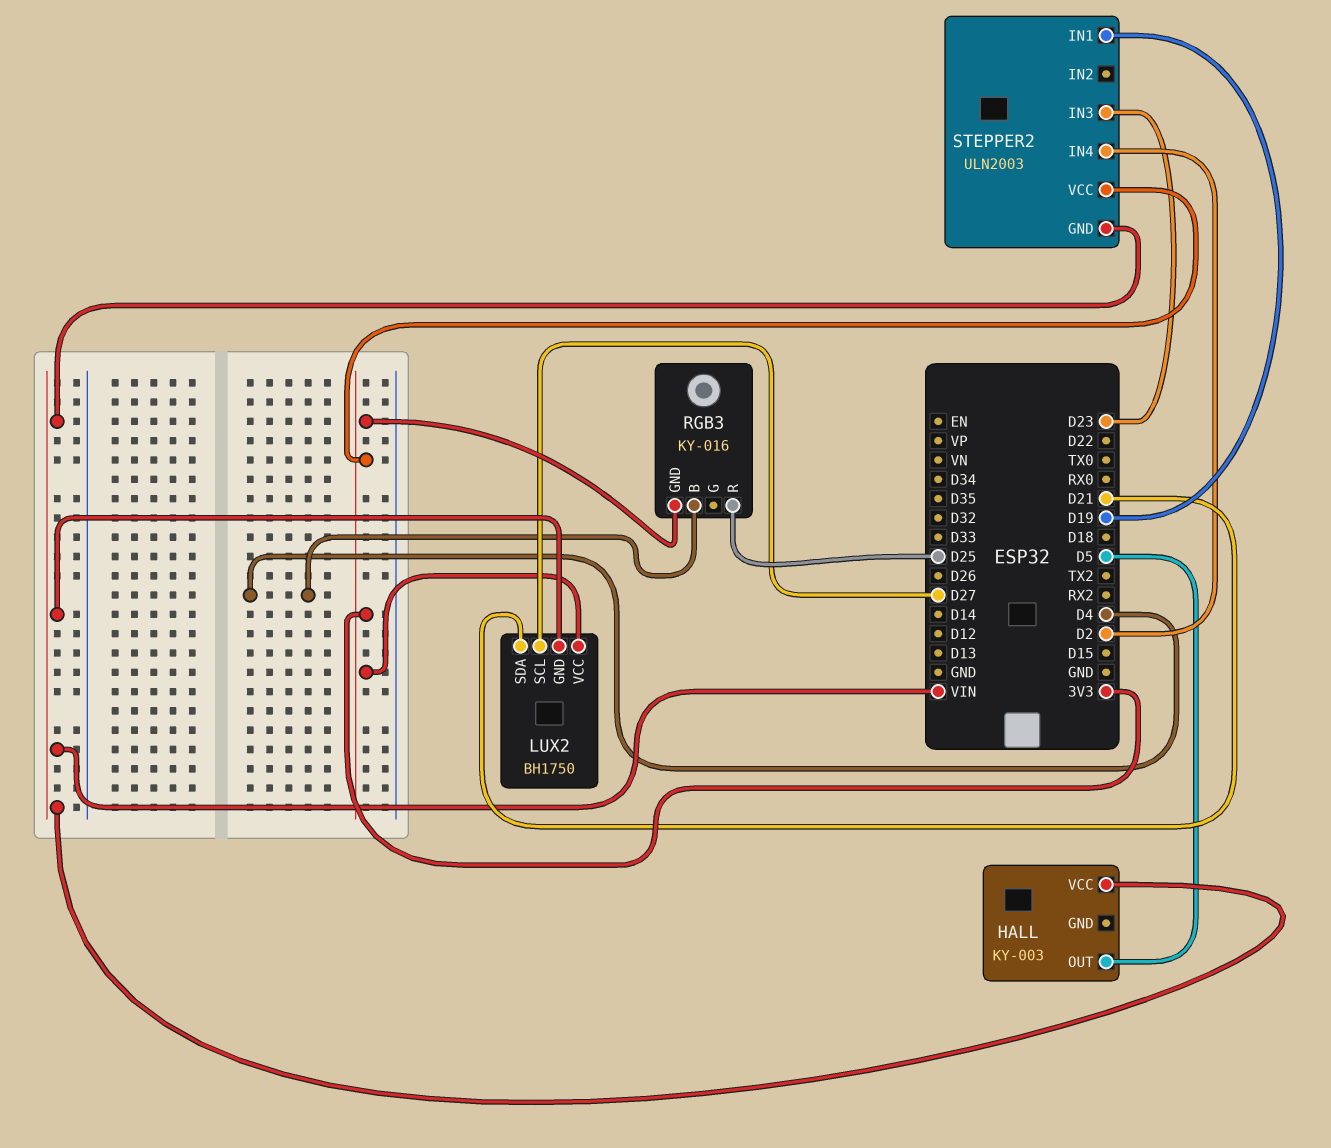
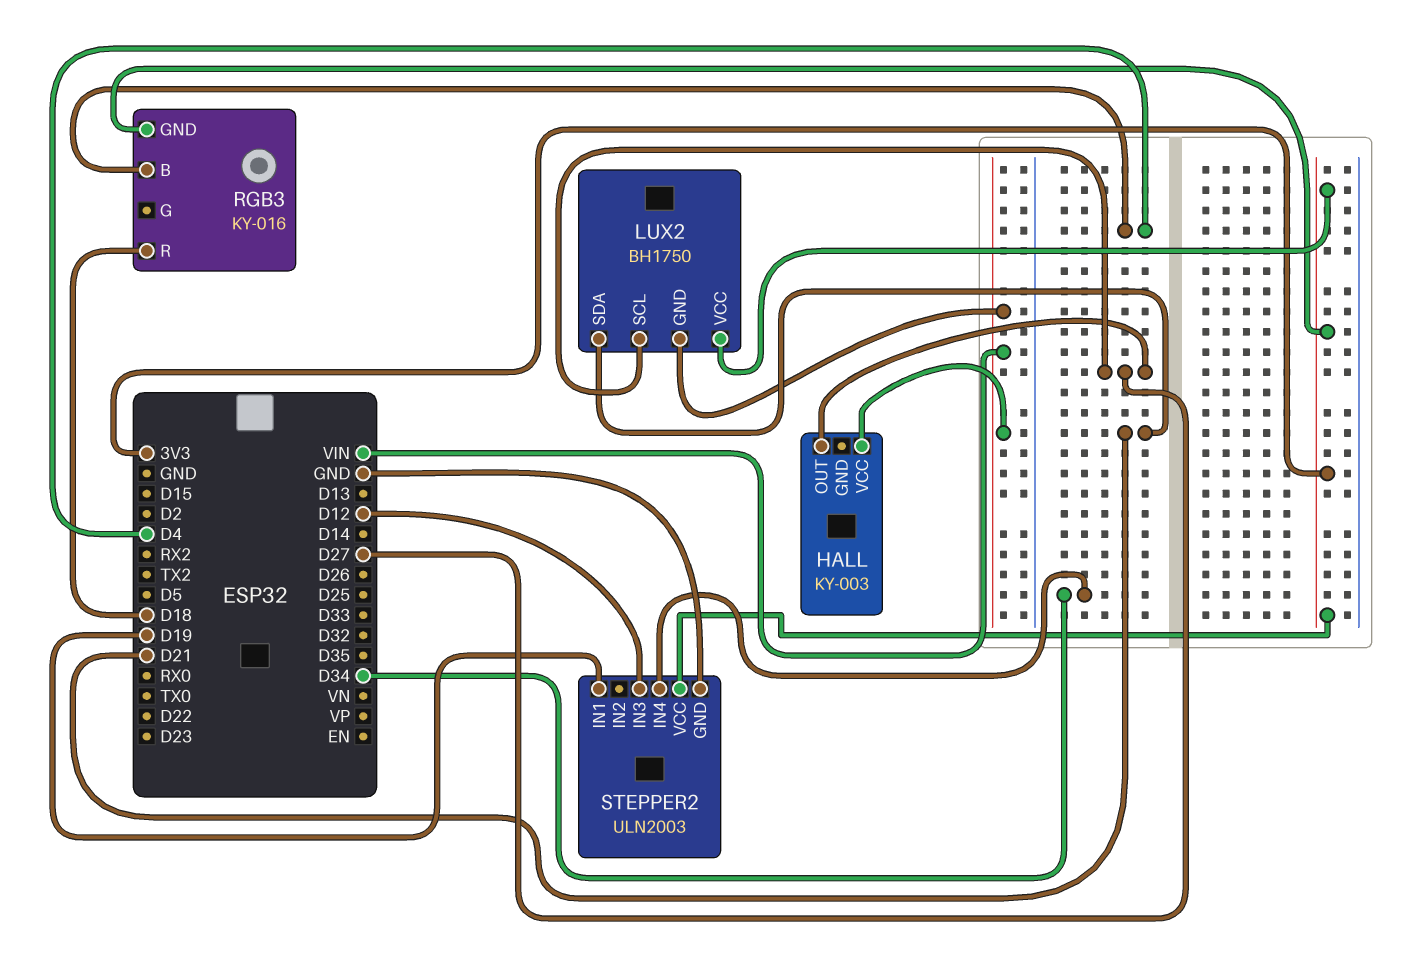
HALL pin OUT: D5 -> D27
RGB3 pin R: D25 -> D18
STEPPER2 pin GND: VIN -> GND
STEPPER2 pin IN3: D23 -> D12
STEPPER2 pin IN4: D2 -> D34

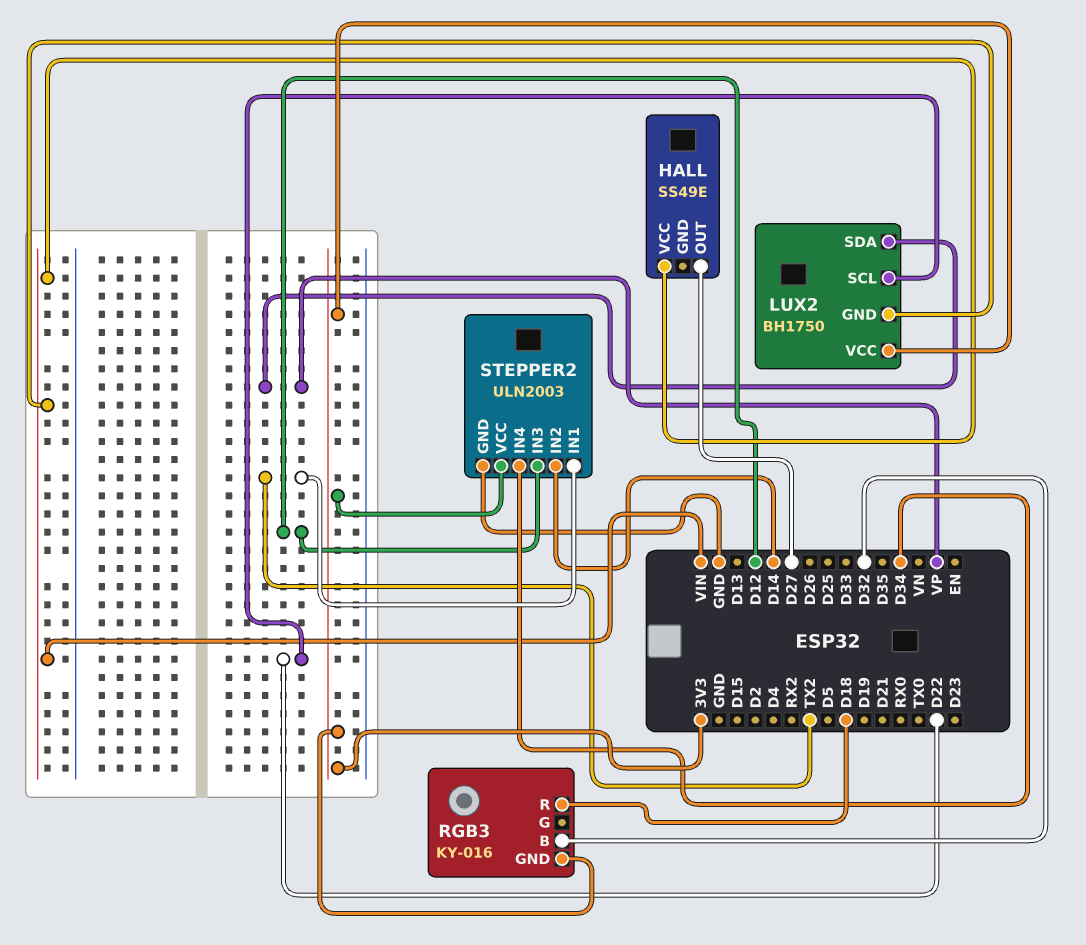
HALL: KY-003 -> SS49E
LUX2 pin SCL: D27 -> D22
LUX2 pin SDA: D21 -> VP
RGB3 pin B: D4 -> D32
STEPPER2 pin IN1: D19 -> TX2
STEPPER2 pin IN2: none -> D14

